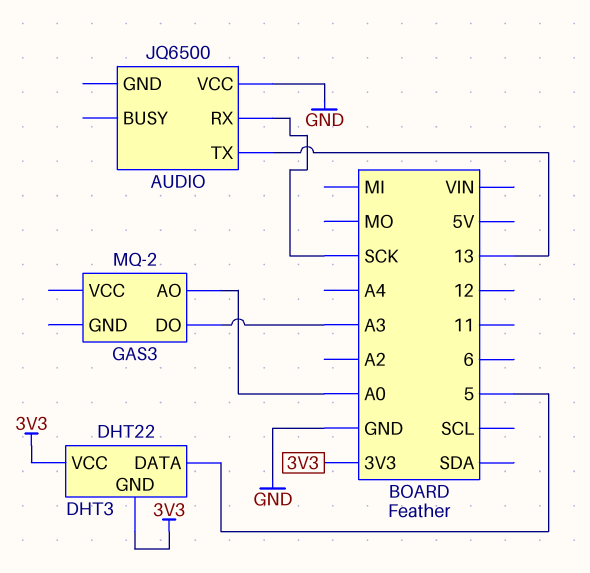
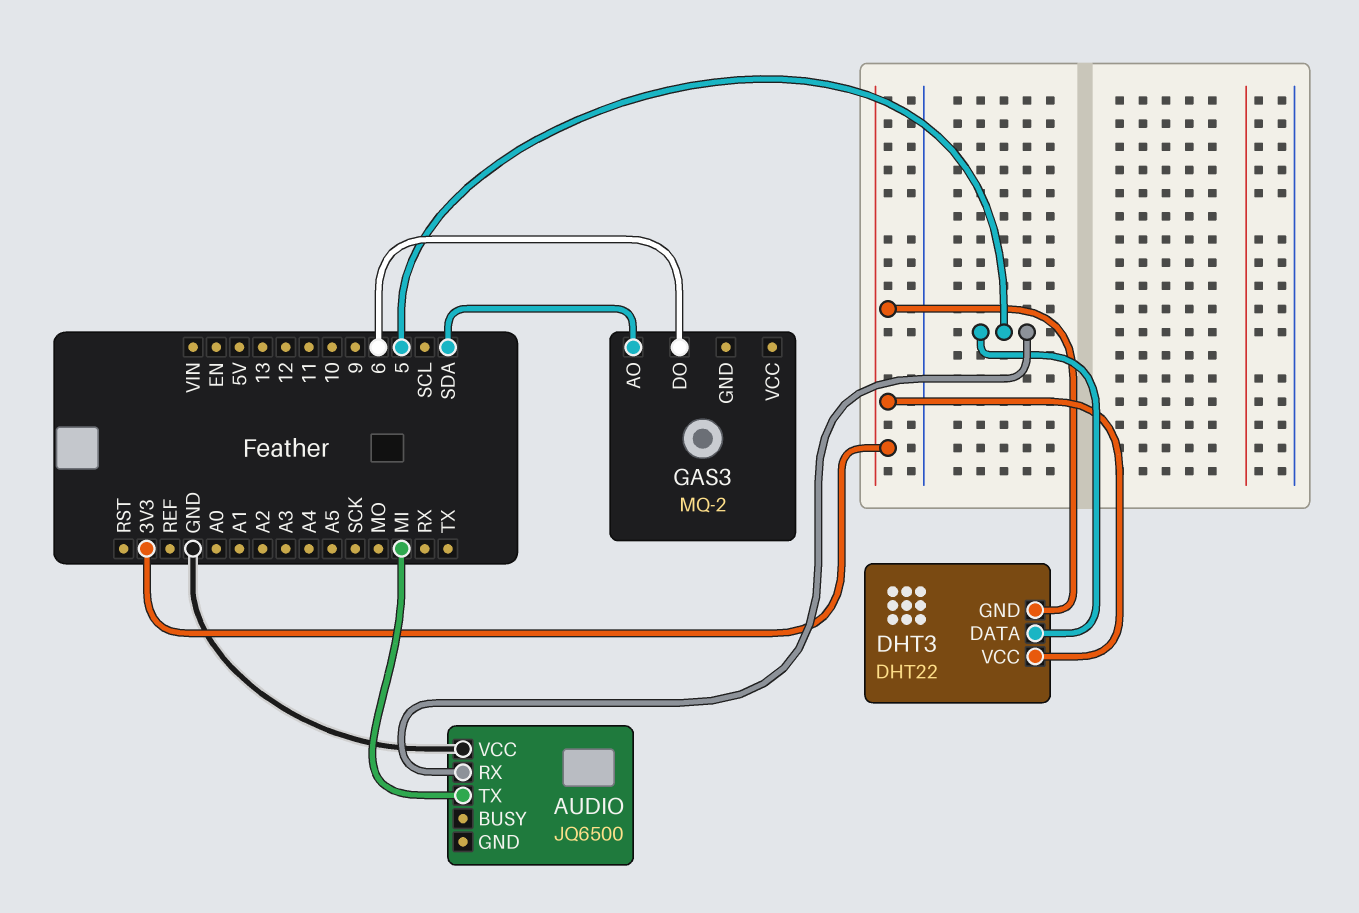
AUDIO pin RX: SCK -> 5
AUDIO pin TX: 13 -> MI
GAS3 pin AO: A0 -> SDA
GAS3 pin DO: A3 -> 6

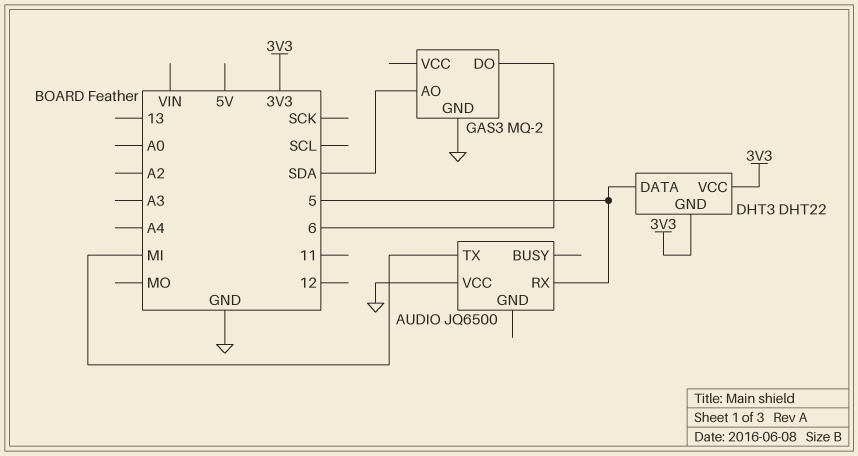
GAS3 pin GND: none -> GND

